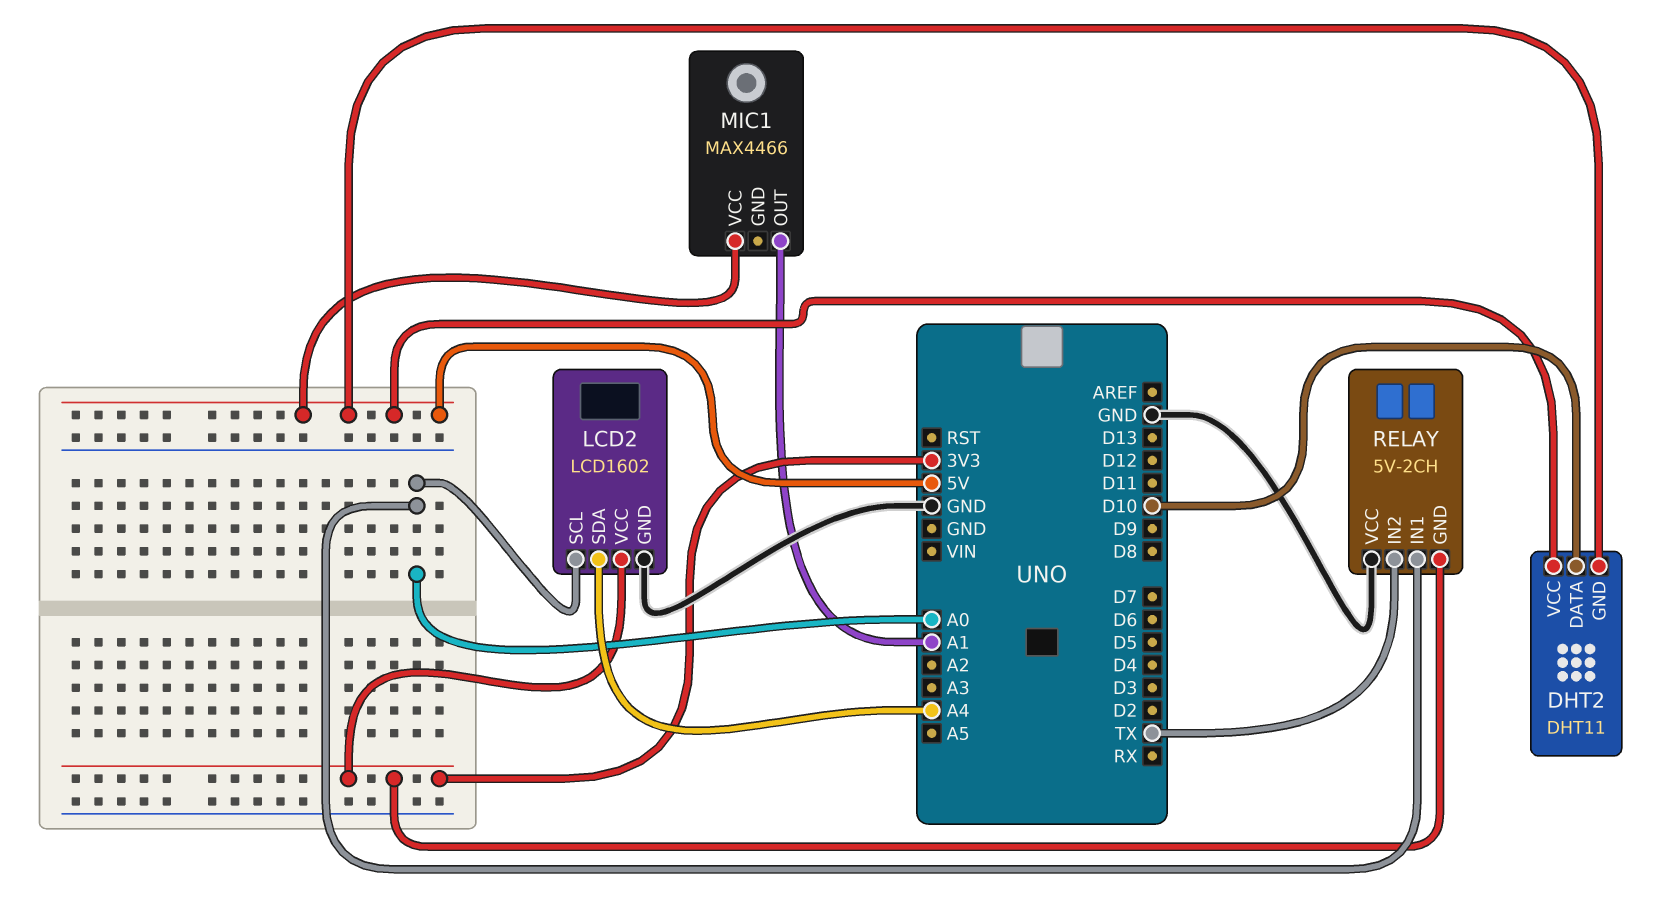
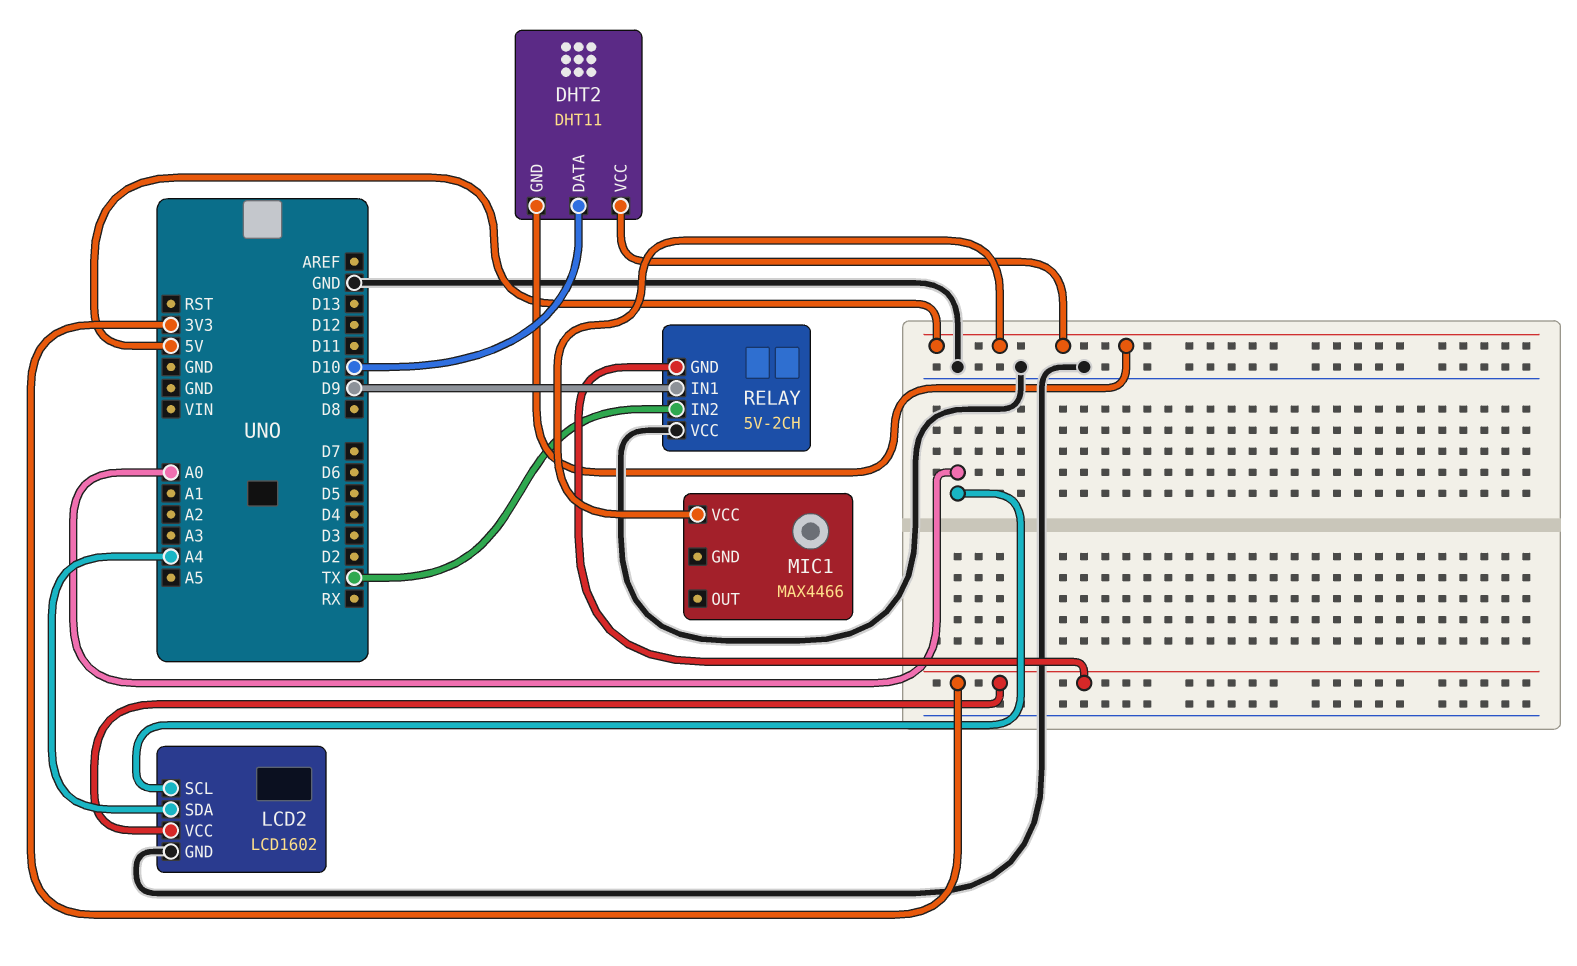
MIC1 pin OUT: A1 -> none
RELAY pin IN1: A0 -> D9

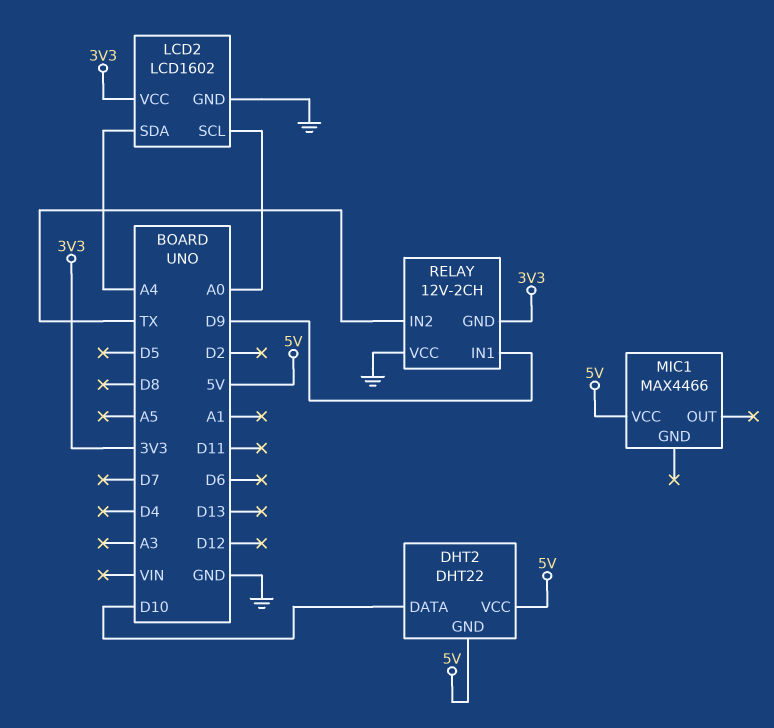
DHT2: DHT11 -> DHT22
RELAY: 5V-2CH -> 12V-2CH

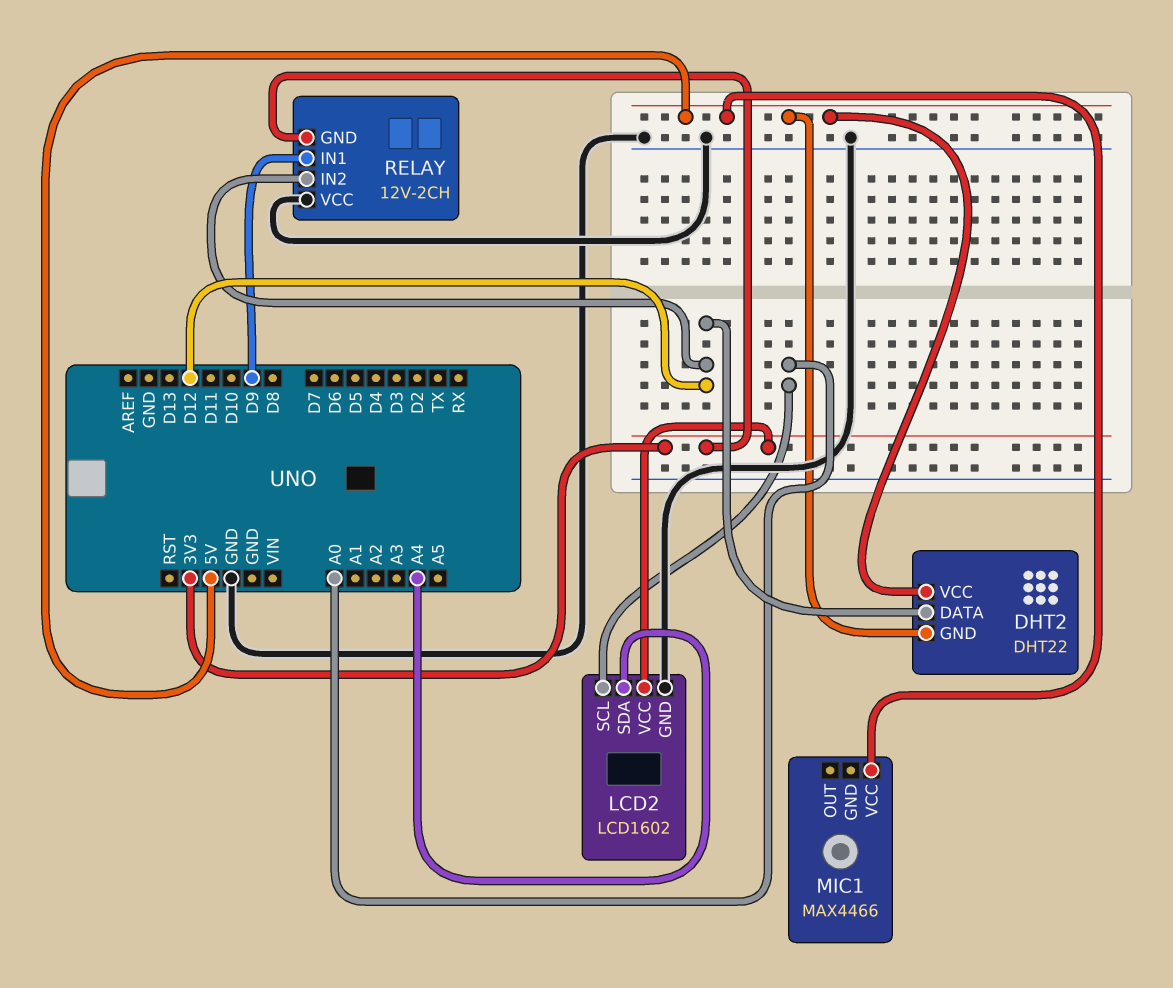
DHT2 pin DATA: D10 -> D12
RELAY pin IN2: TX -> D12

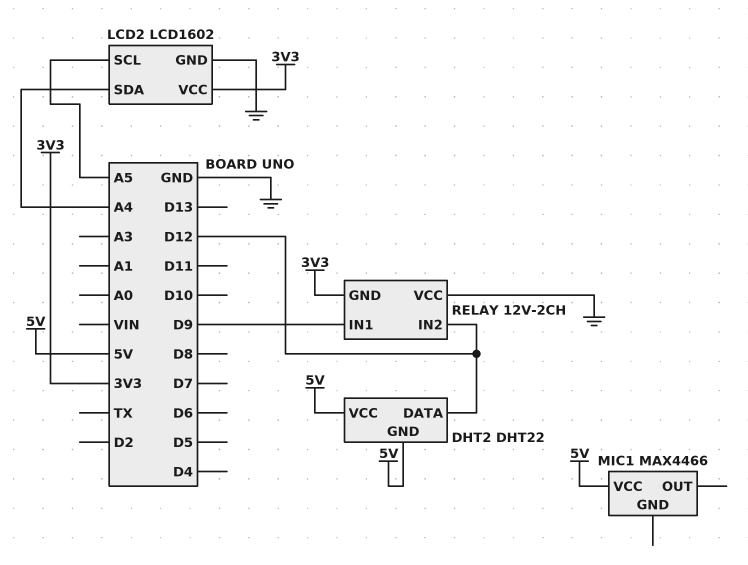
LCD2 pin SCL: A0 -> A5

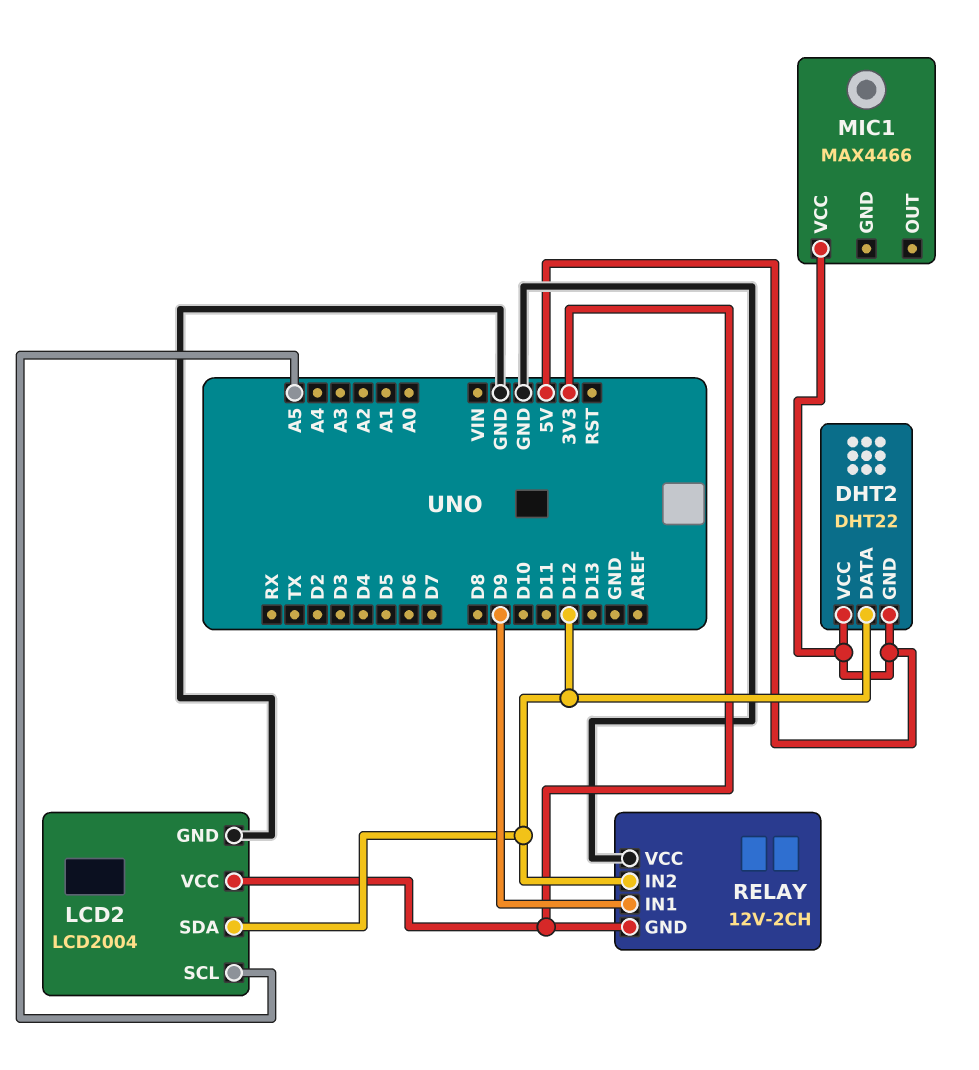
LCD2: LCD1602 -> LCD2004
LCD2 pin SDA: A4 -> D12

